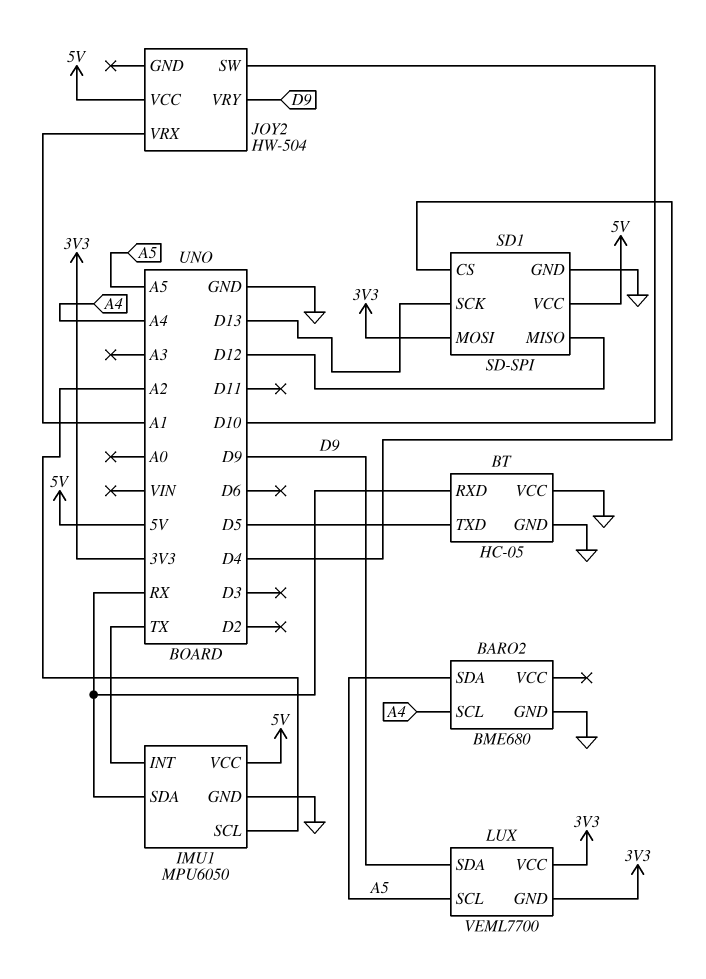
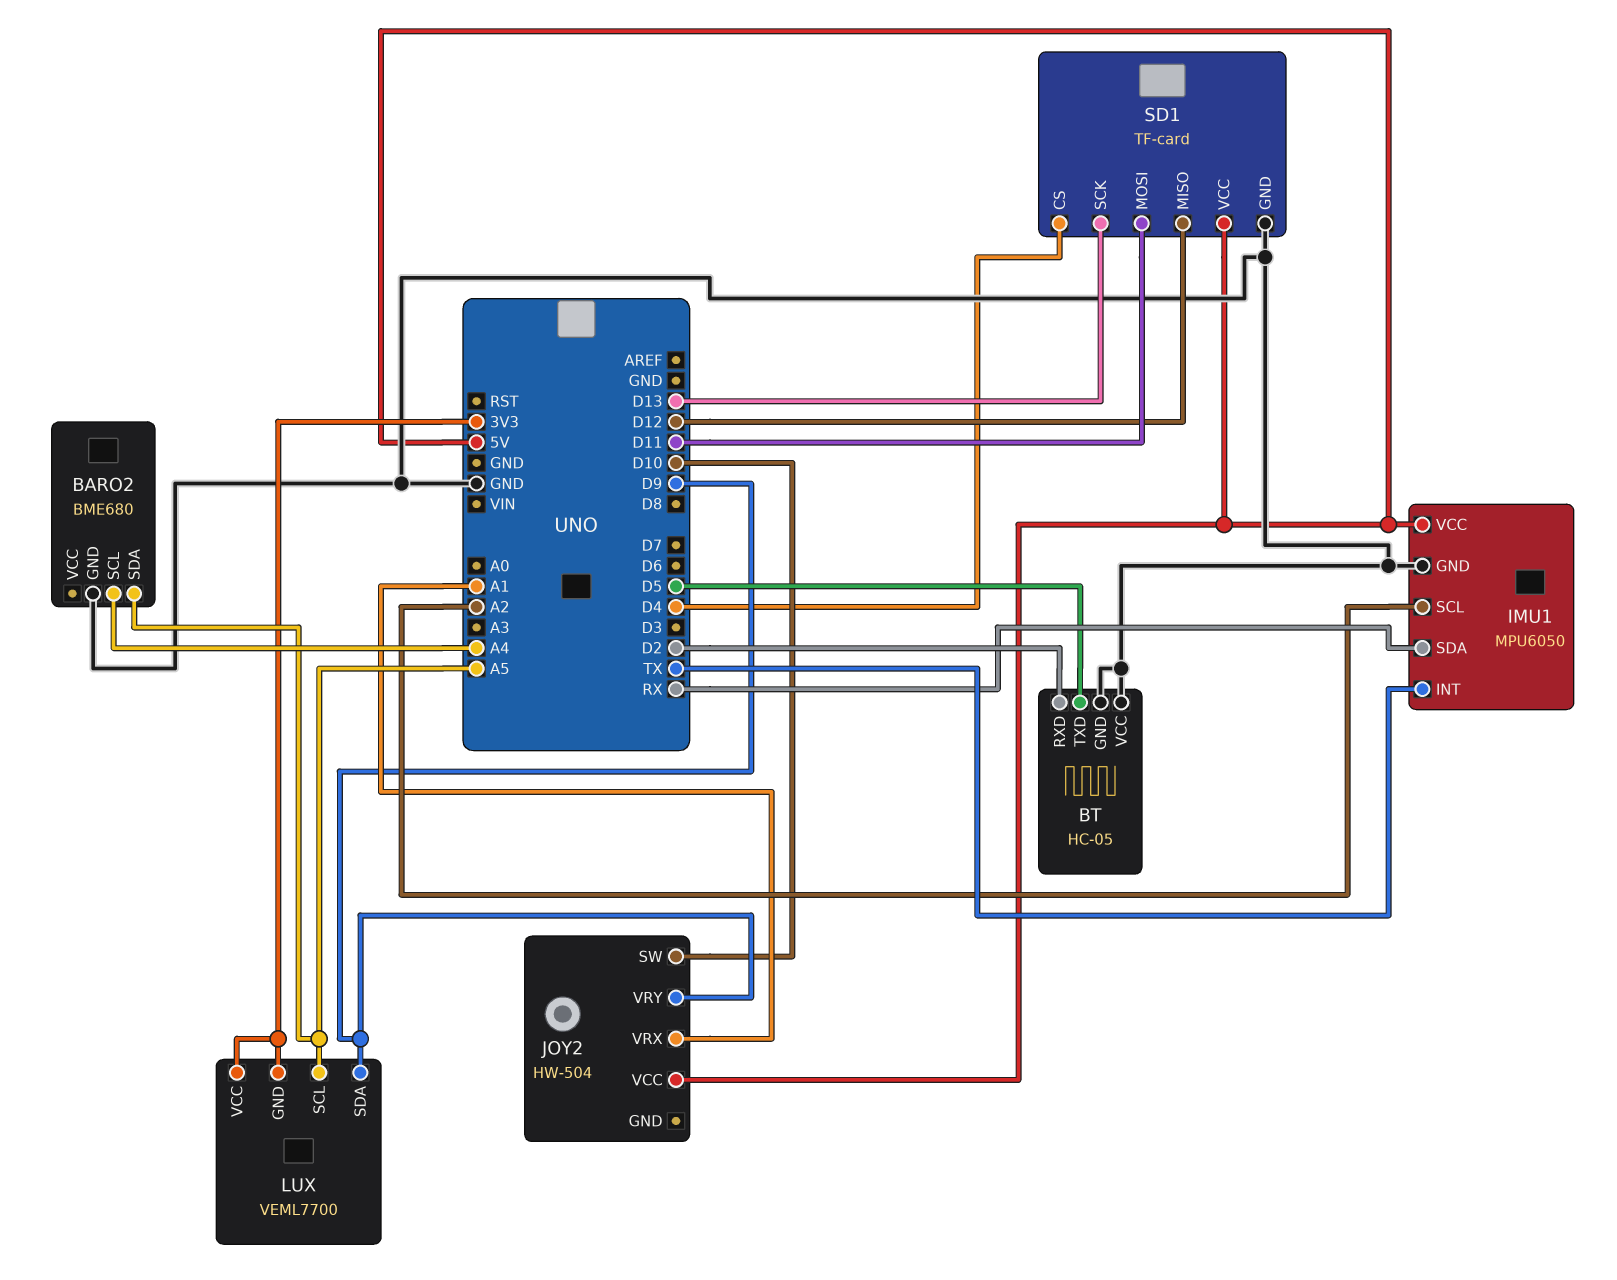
BT pin RXD: RX -> D2
SD1: SD-SPI -> TF-card
SD1 pin MOSI: 3V3 -> D11

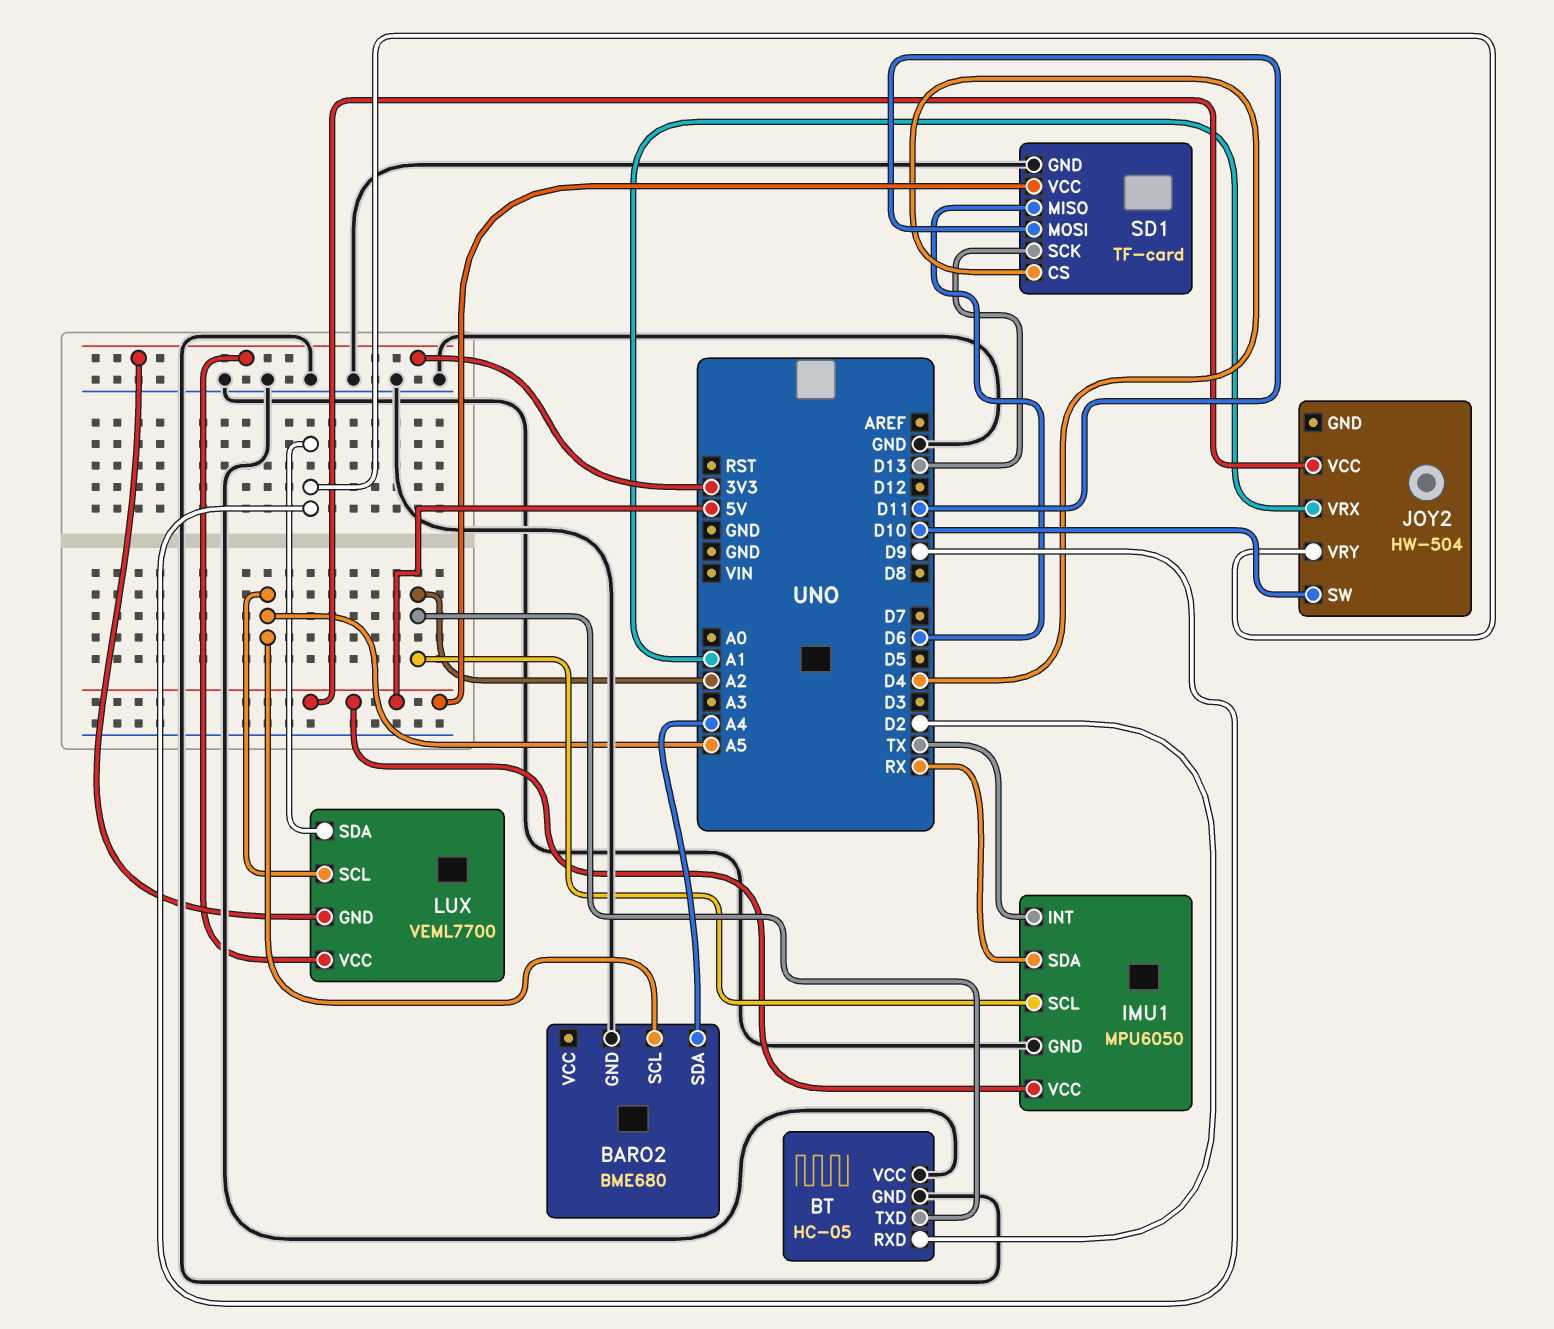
BARO2 pin SCL: A4 -> A5
BARO2 pin SDA: A5 -> A4
BT pin TXD: D5 -> A2
SD1 pin MISO: D12 -> D6

